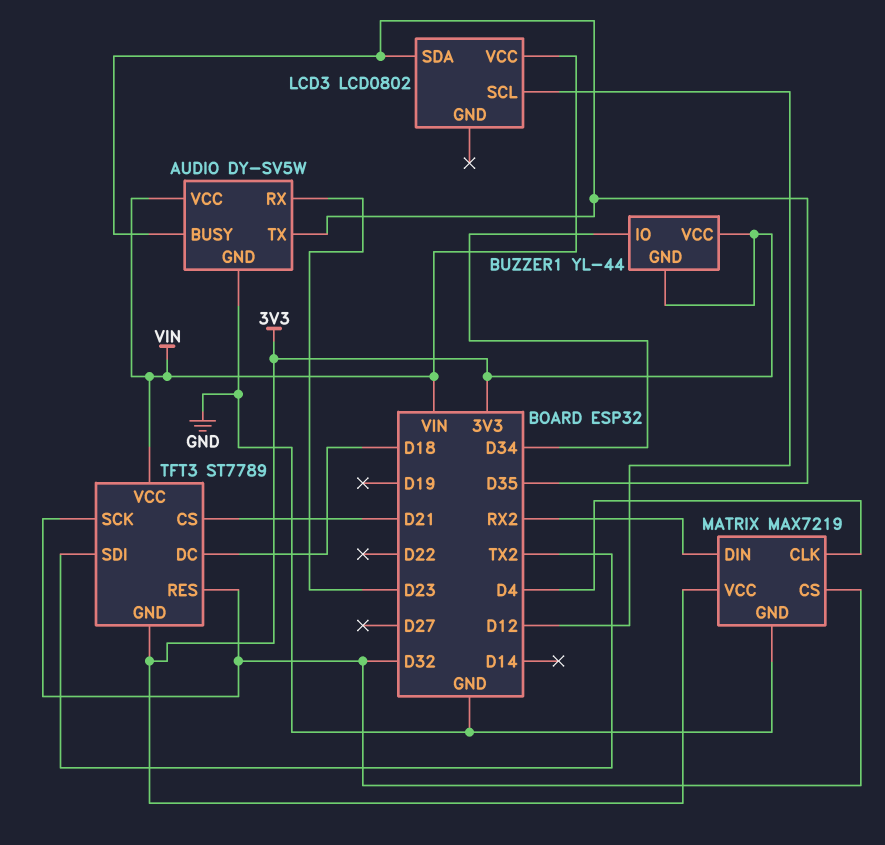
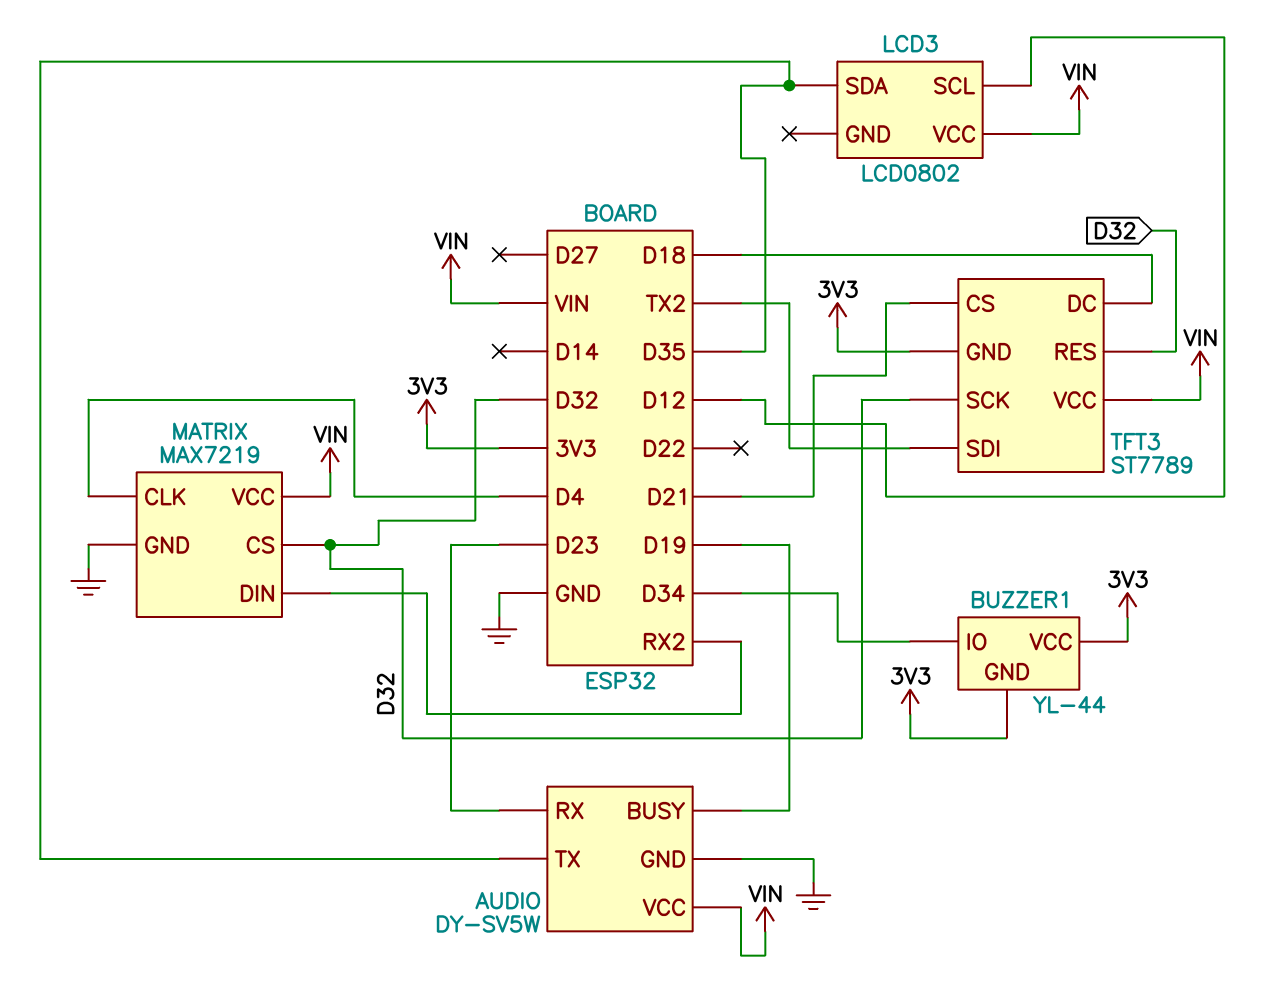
AUDIO pin BUSY: D35 -> D19
MATRIX pin VCC: 3V3 -> VIN

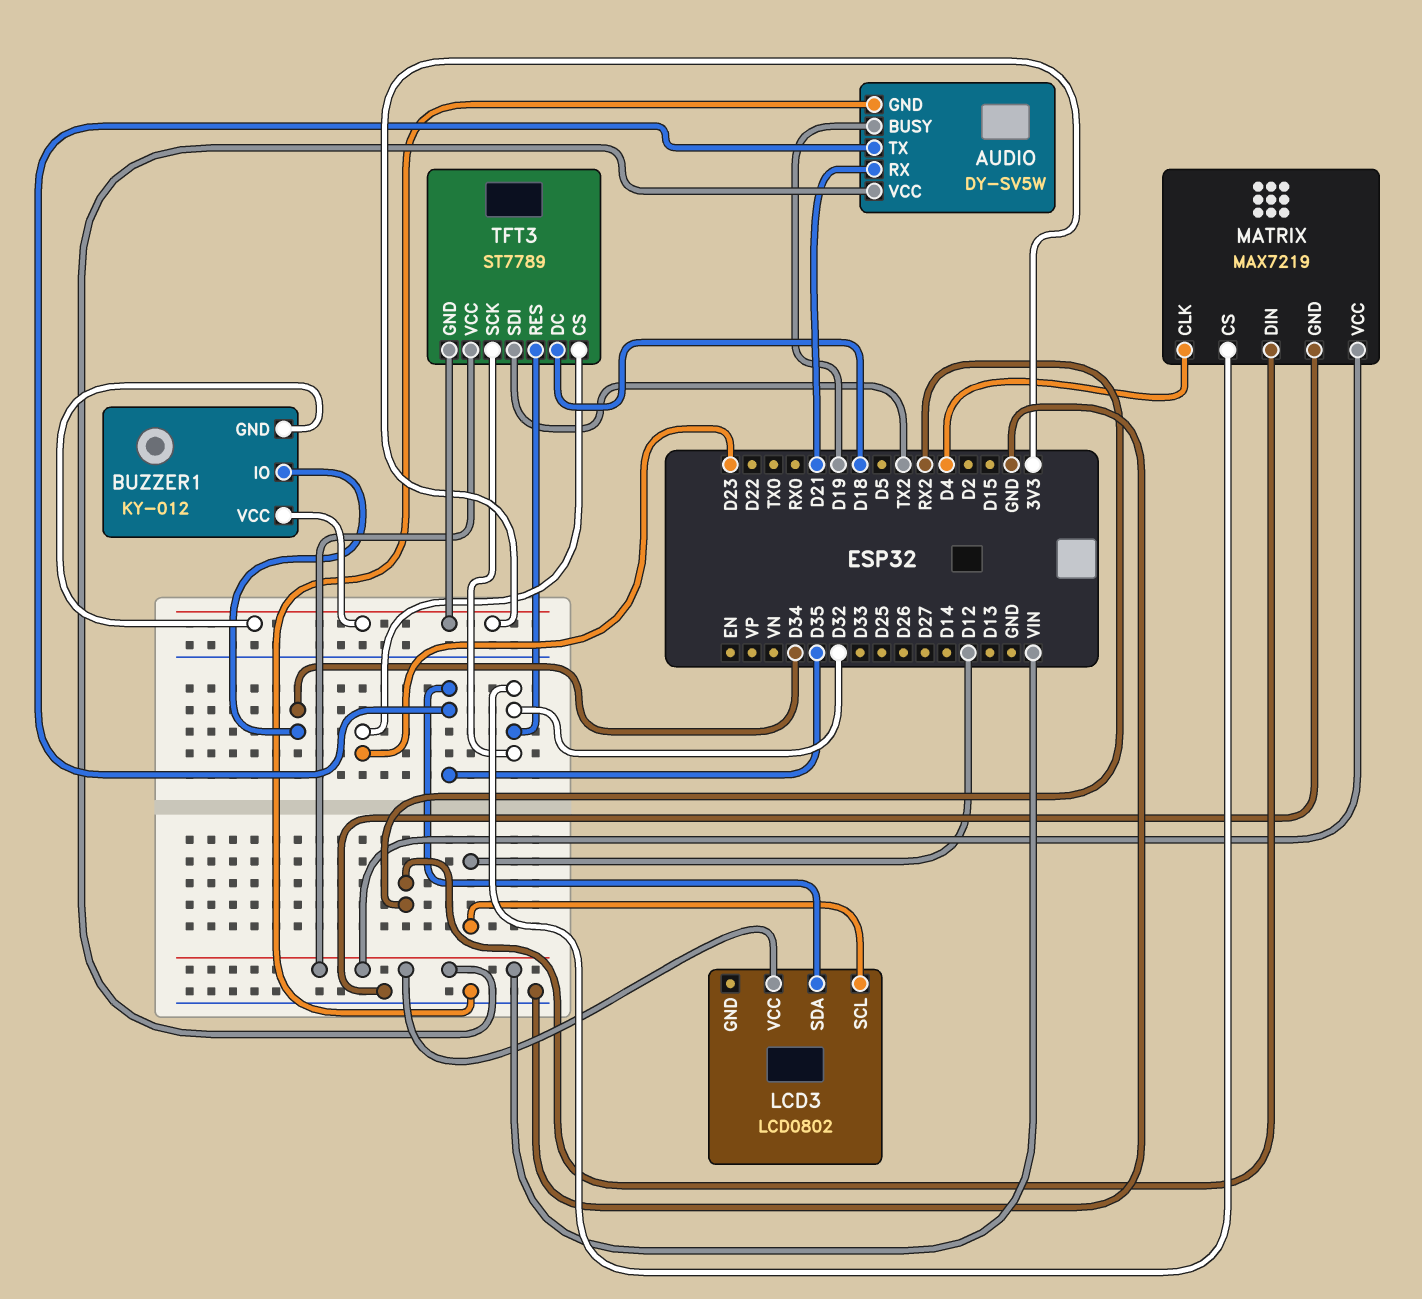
AUDIO pin RX: D23 -> D21
BUZZER1: YL-44 -> KY-012
TFT3 pin CS: D21 -> D23

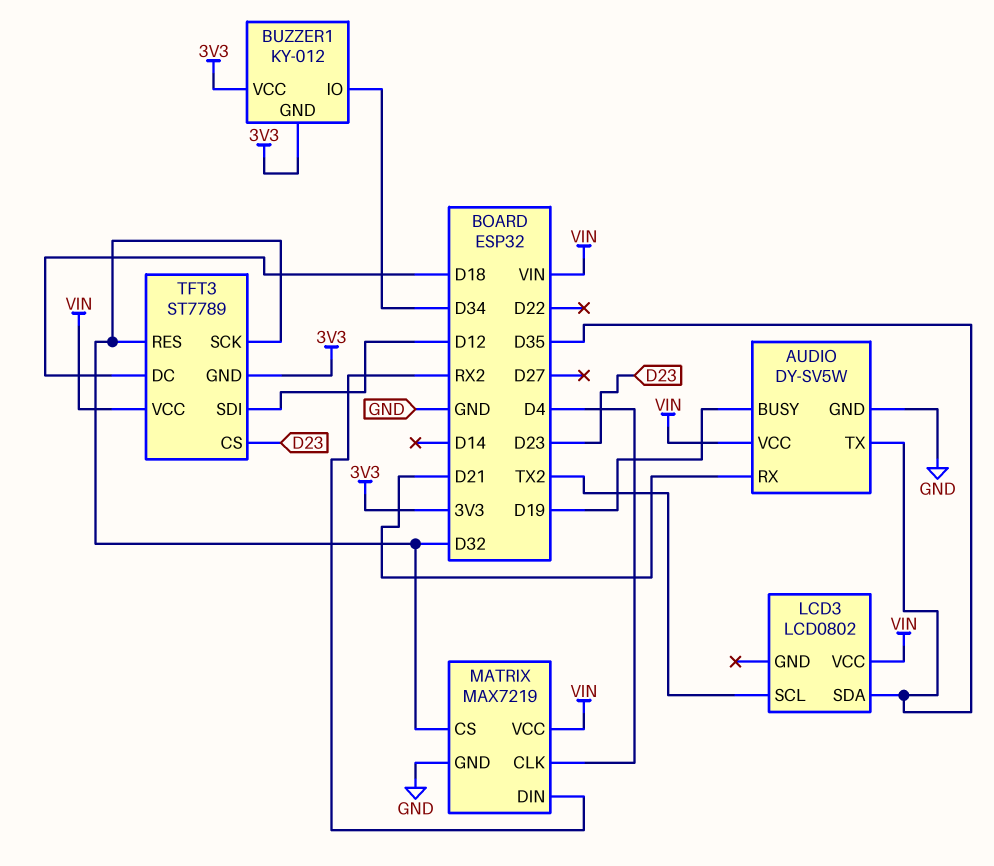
LCD3 pin SCL: D12 -> TX2
TFT3 pin SDI: TX2 -> D12

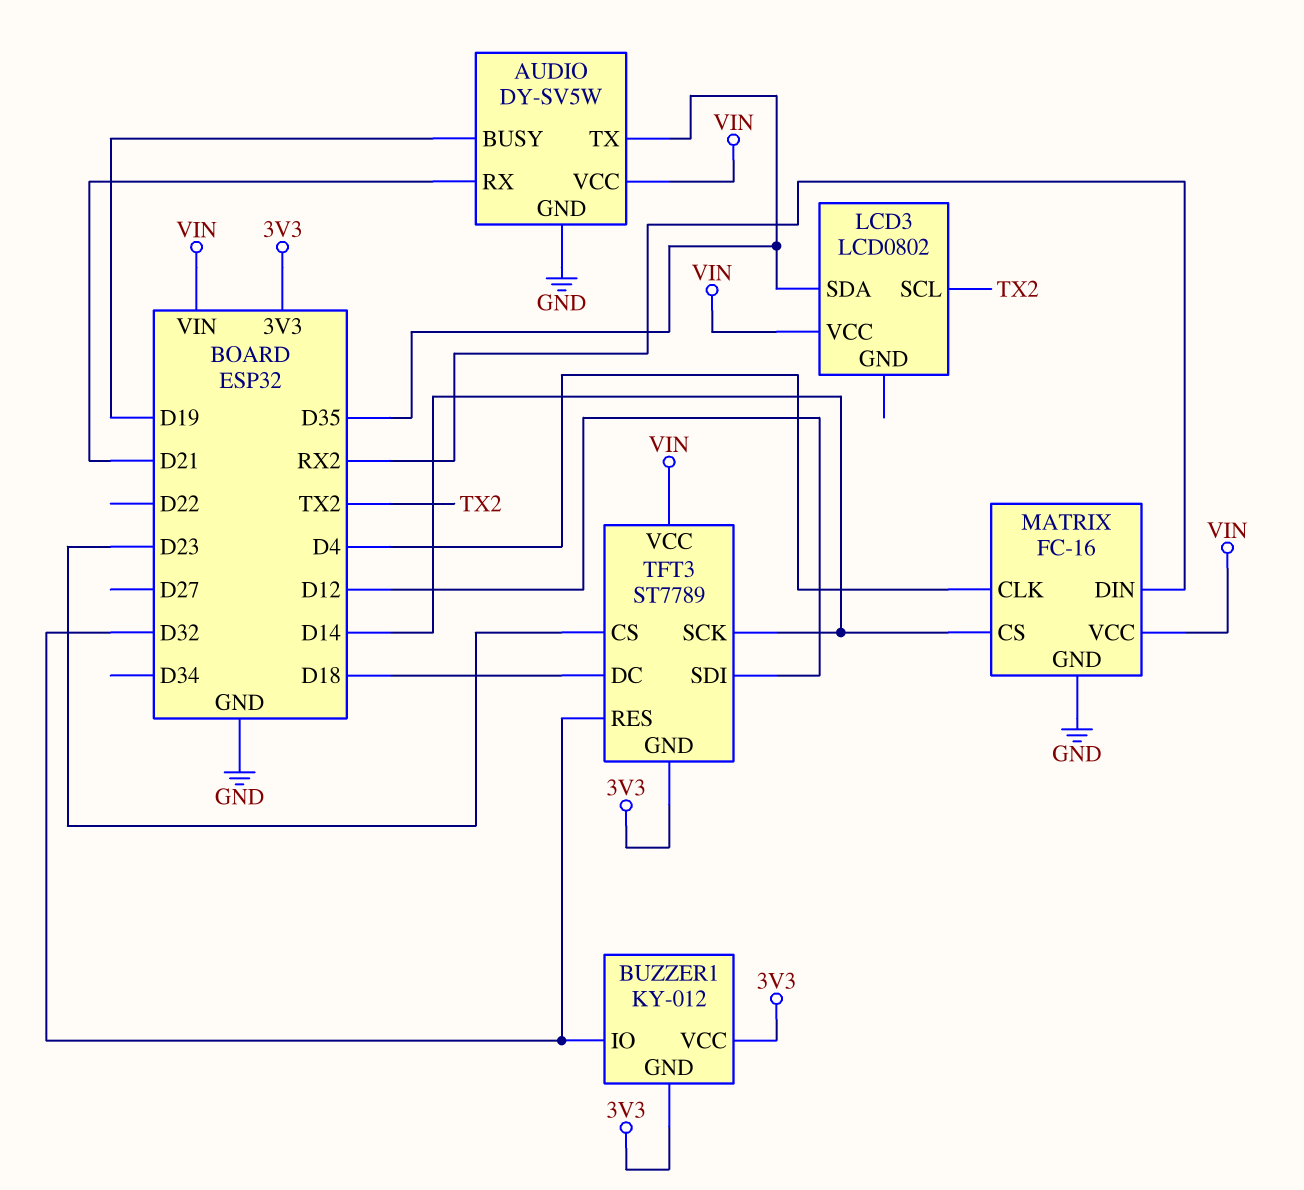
BUZZER1 pin IO: D34 -> D32
MATRIX: MAX7219 -> FC-16
MATRIX pin CS: D32 -> D14
TFT3 pin SCK: D32 -> D14

